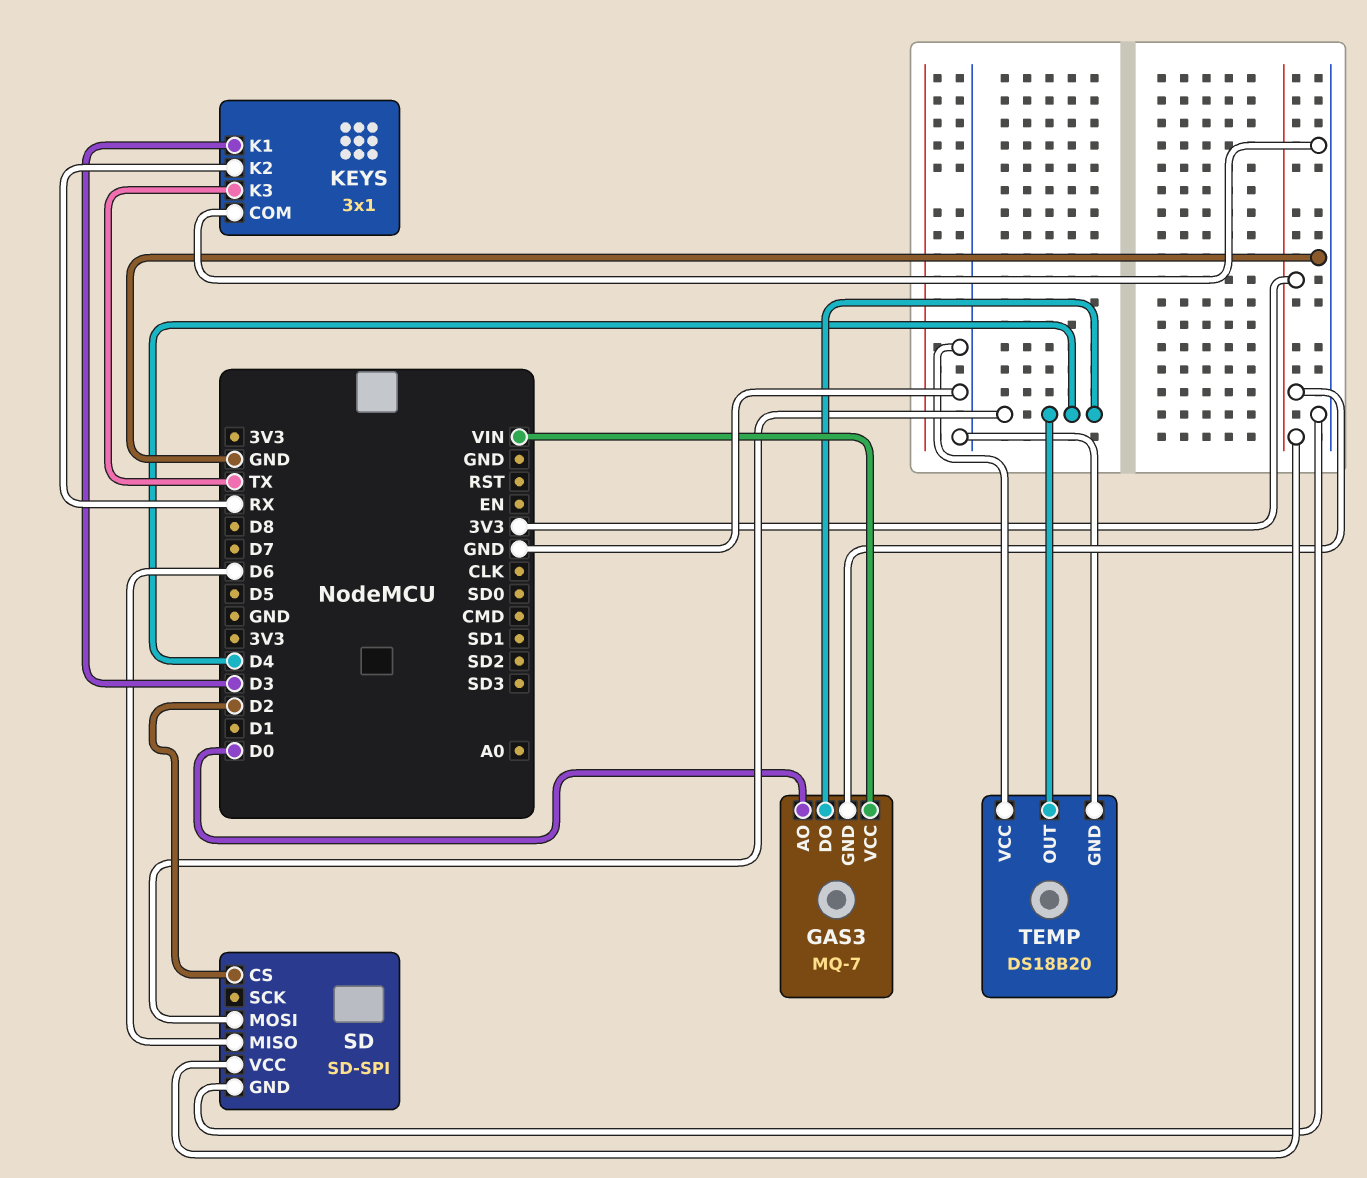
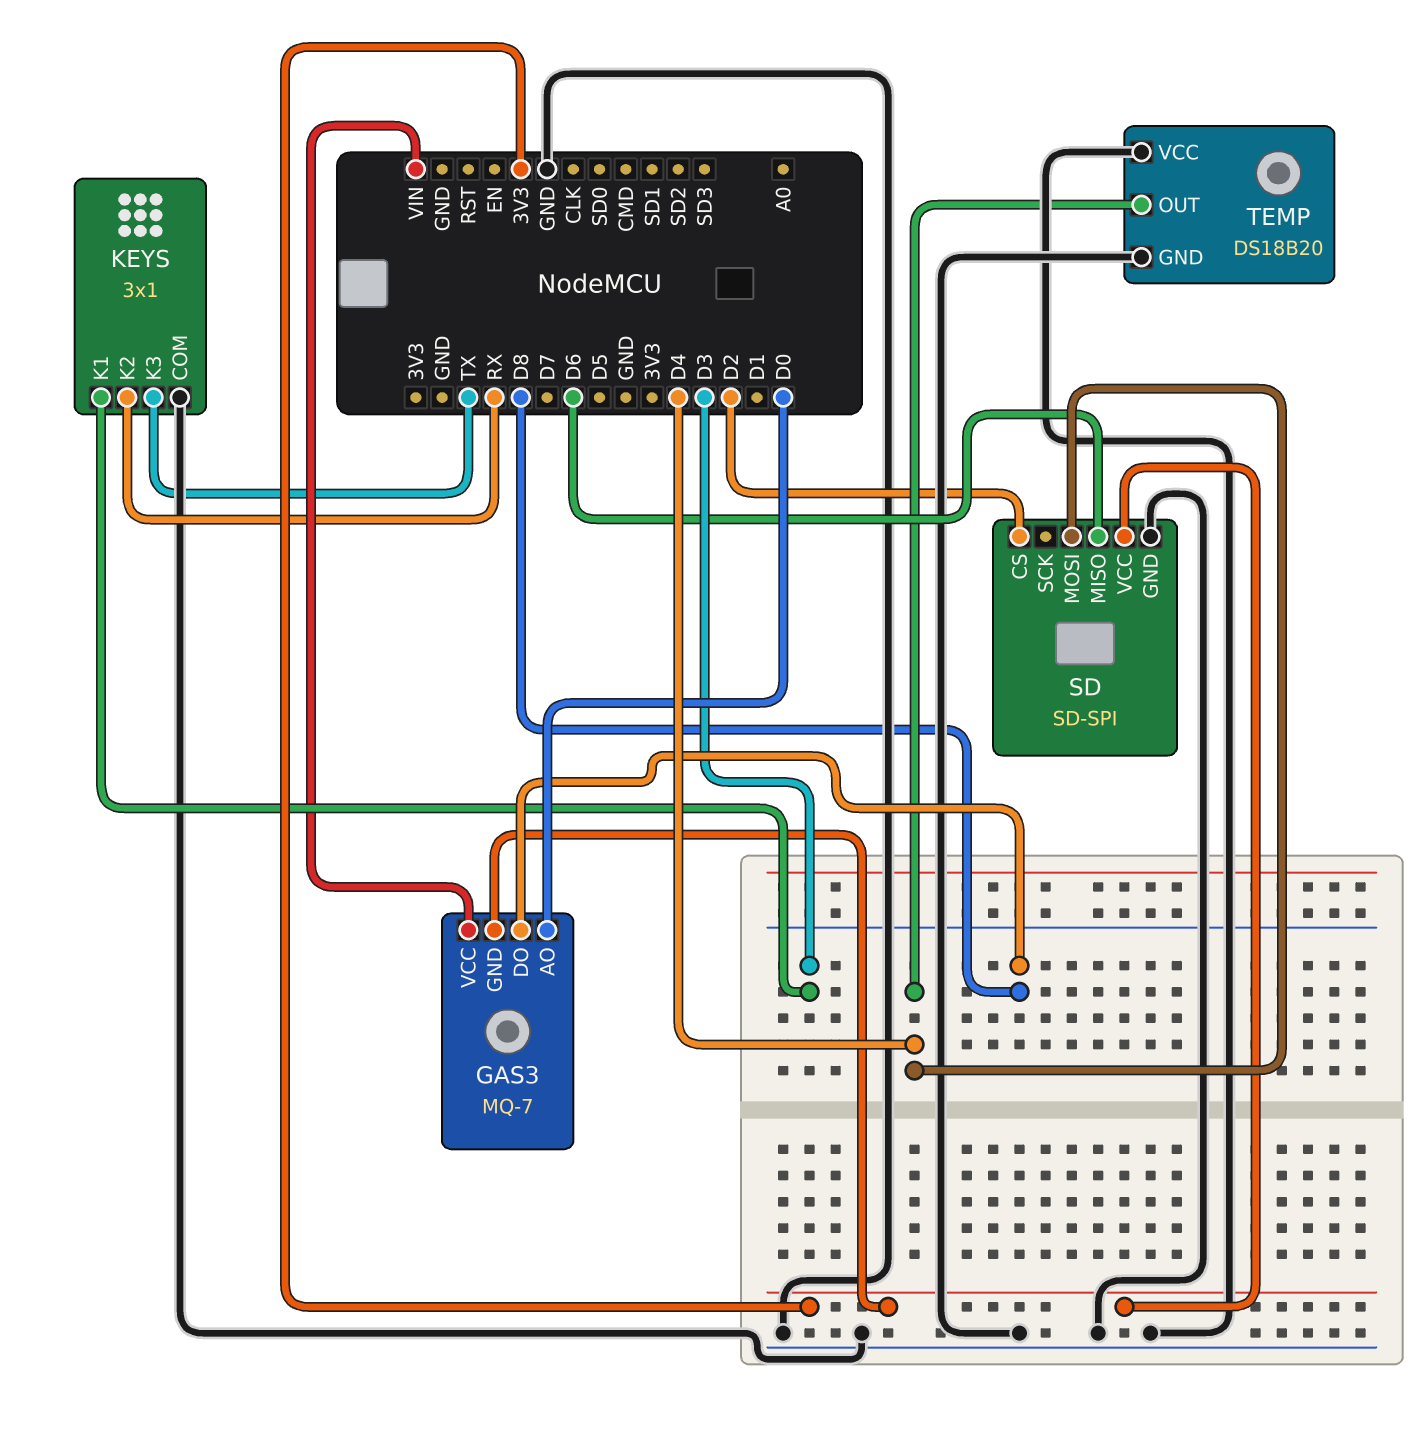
GAS3 pin DO: D4 -> D8

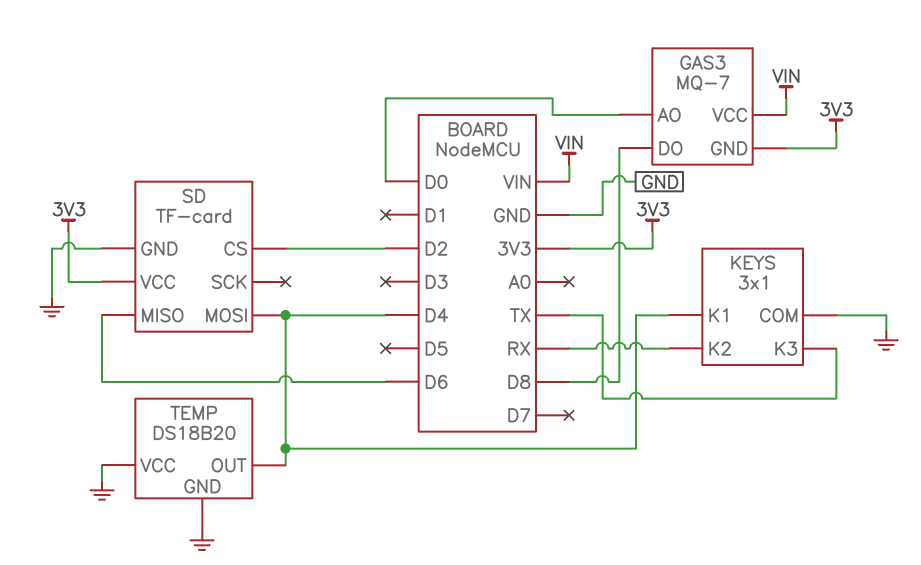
KEYS pin K1: D3 -> D4
SD: SD-SPI -> TF-card

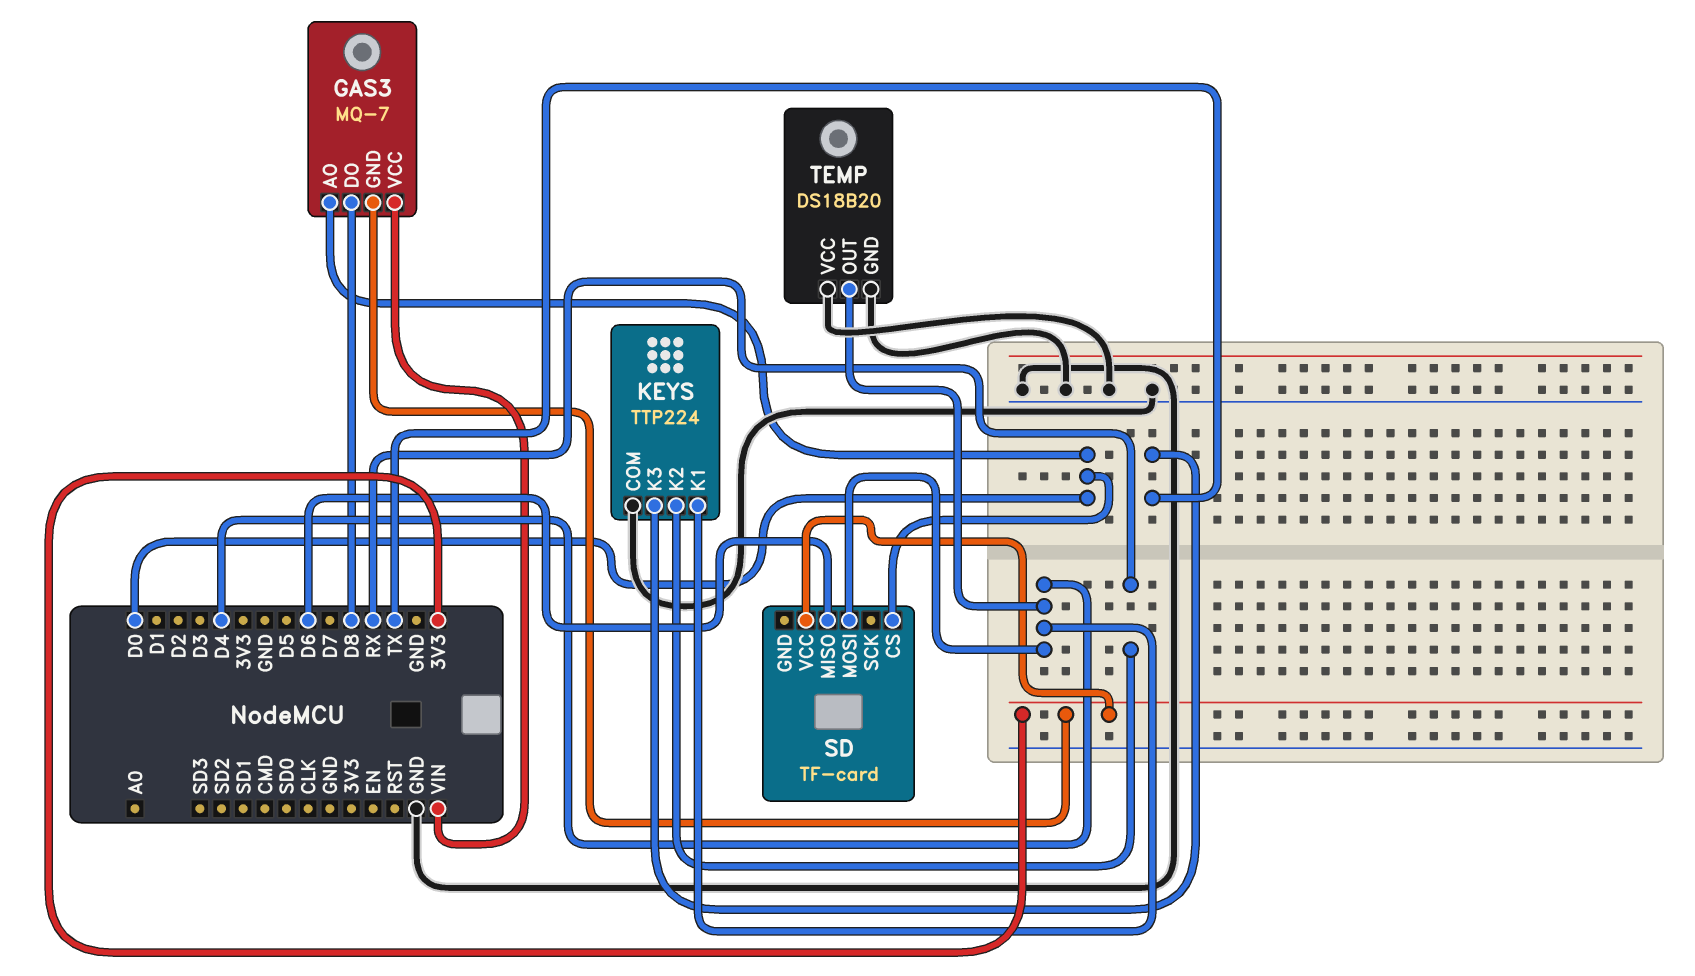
KEYS: 3x1 -> TTP224
SD pin CS: D2 -> D0
SD pin GND: GND -> none

